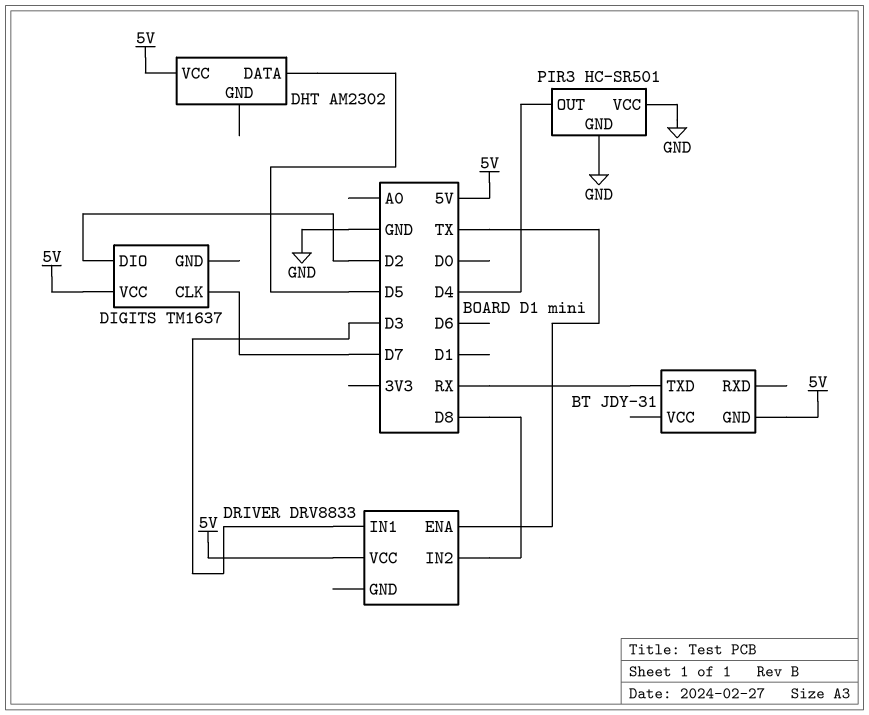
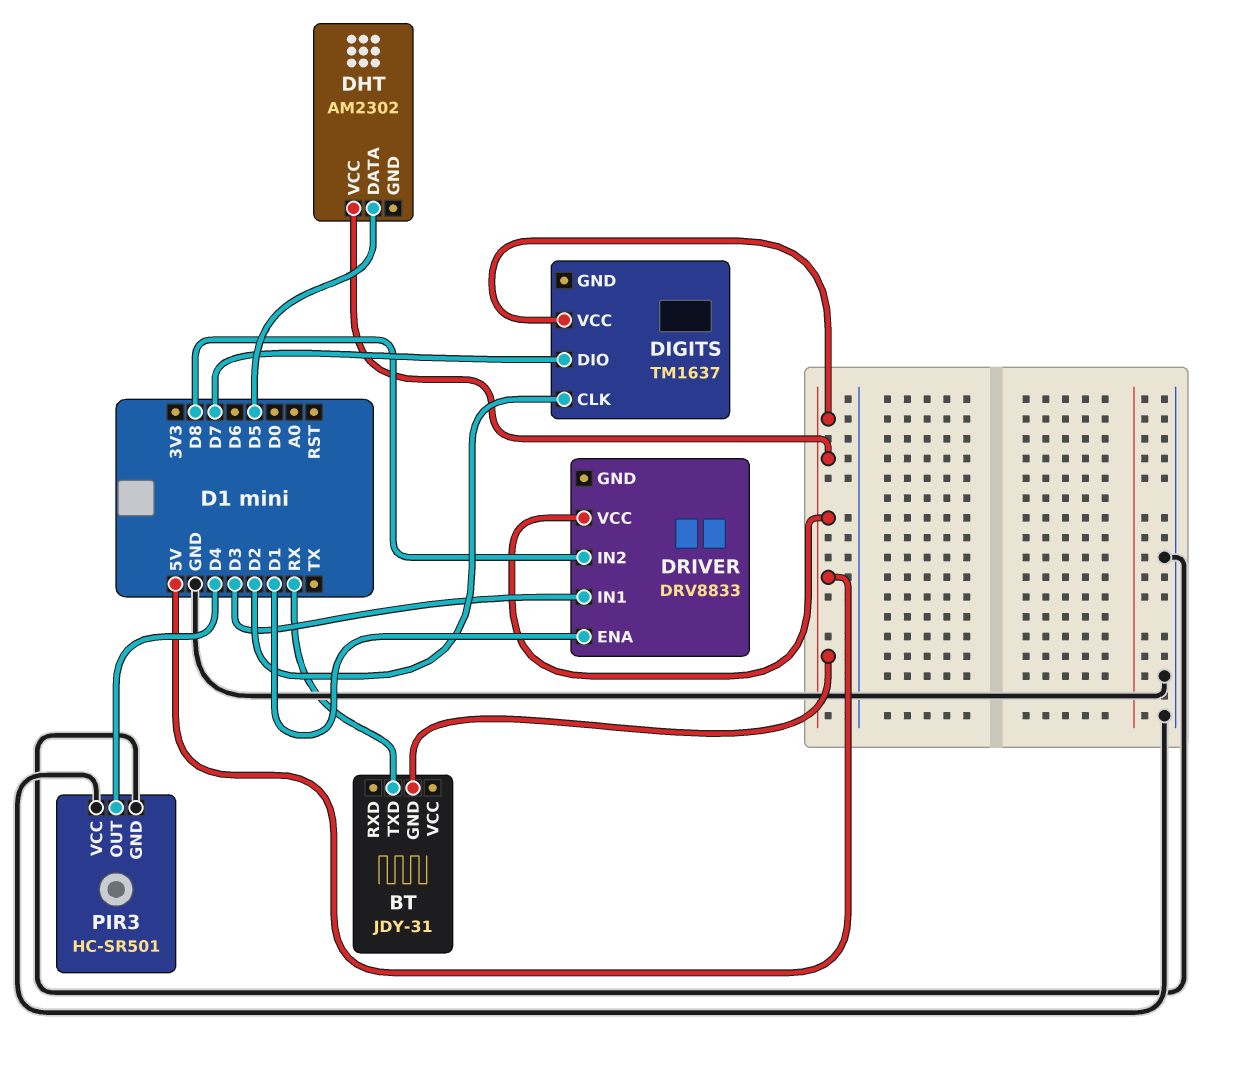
DIGITS pin CLK: D7 -> D2
DIGITS pin DIO: D2 -> D7
DRIVER pin ENA: TX -> D1

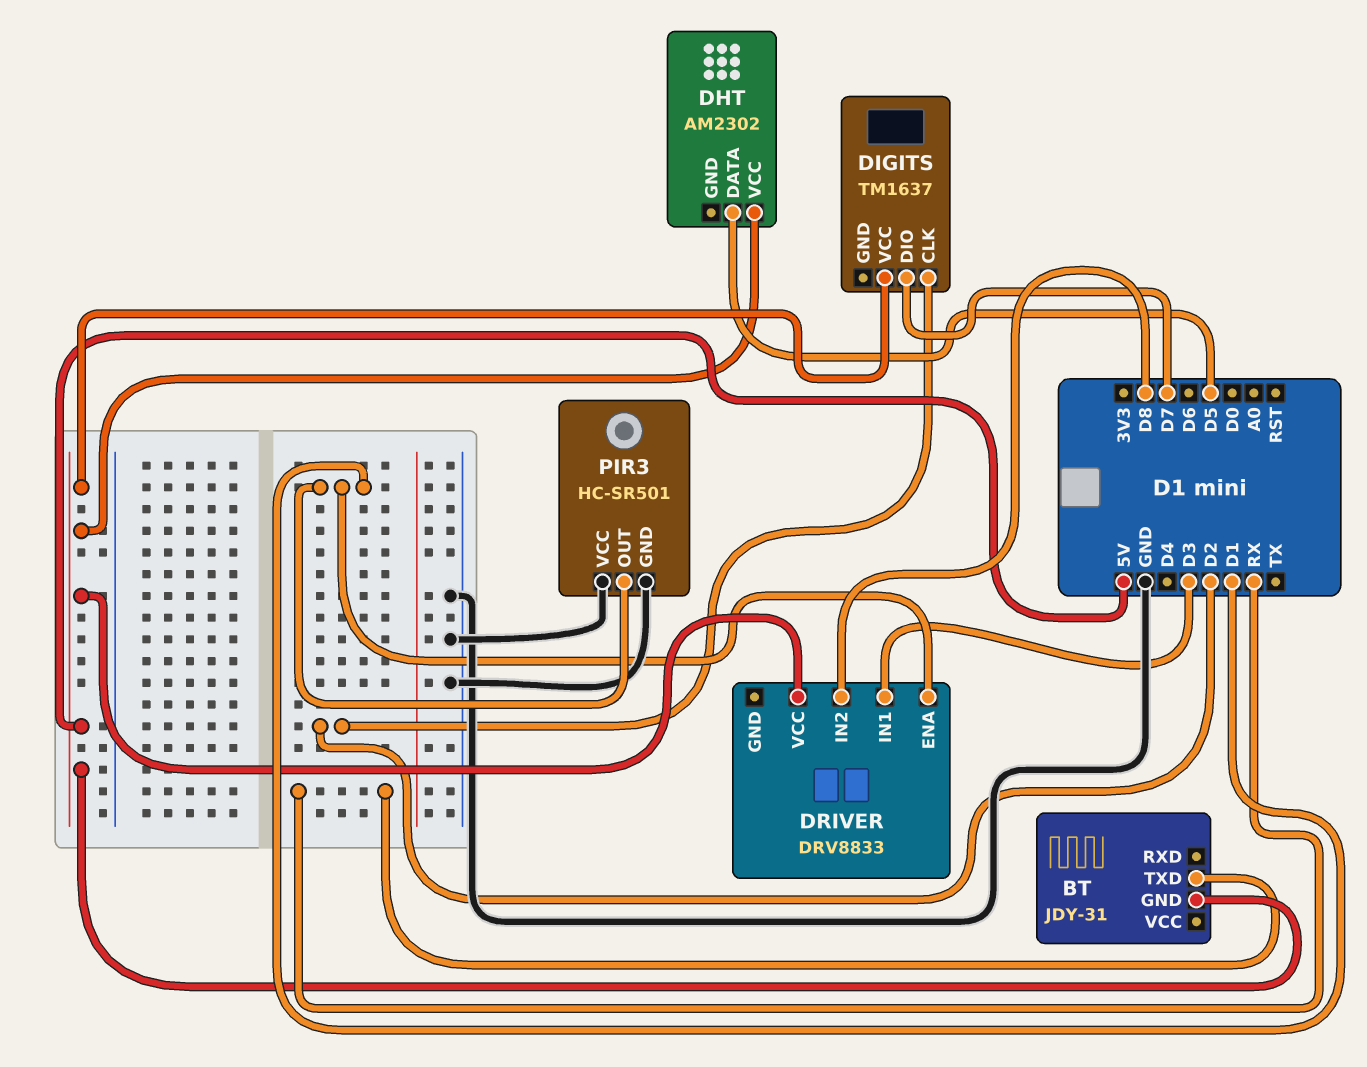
PIR3 pin OUT: D4 -> D1

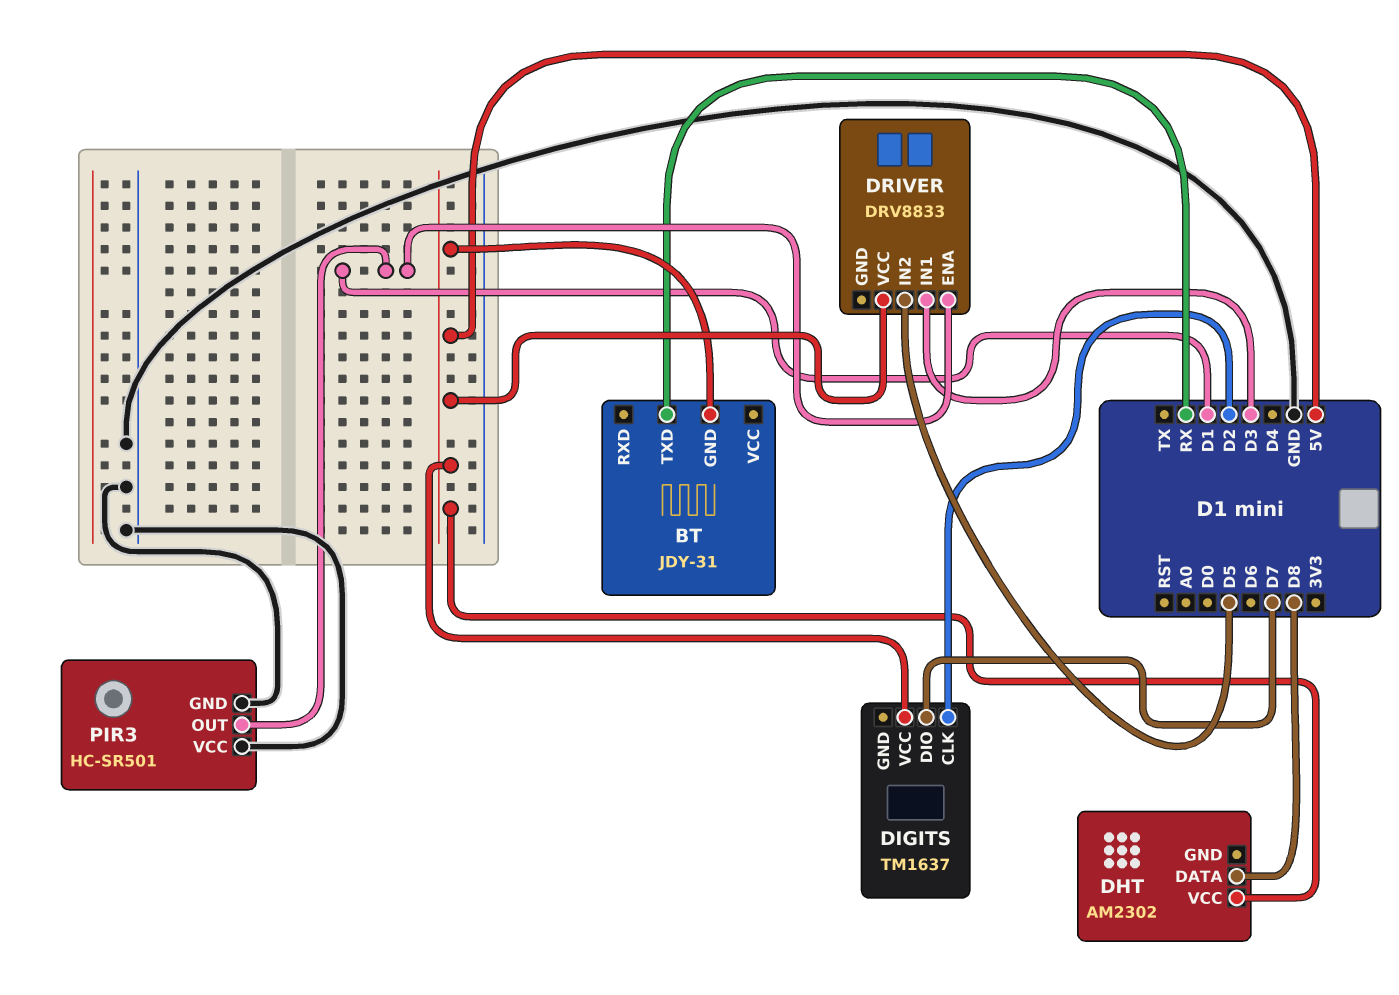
DHT pin DATA: D5 -> D8
DRIVER pin IN2: D8 -> D5

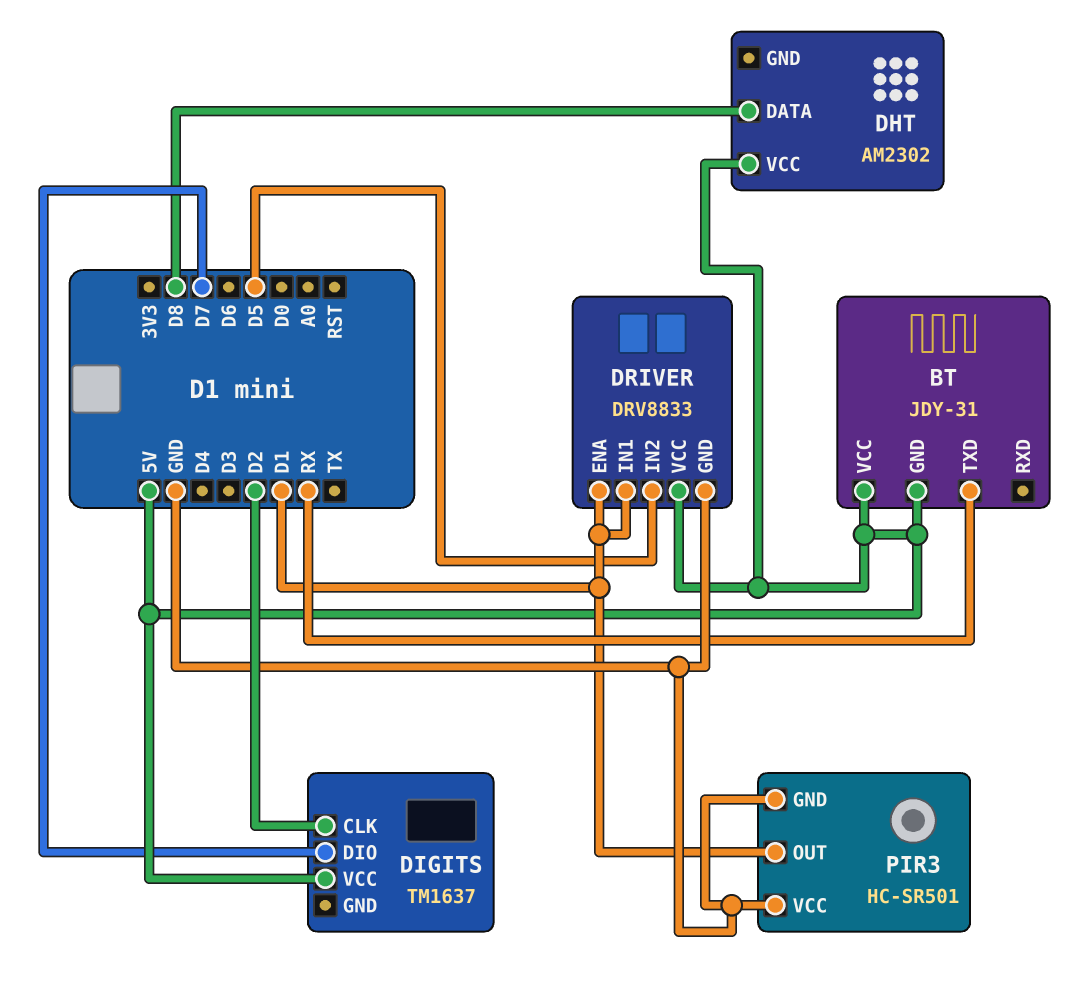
BT pin VCC: none -> 5V
DRIVER pin GND: none -> GND
DRIVER pin IN1: D3 -> D1

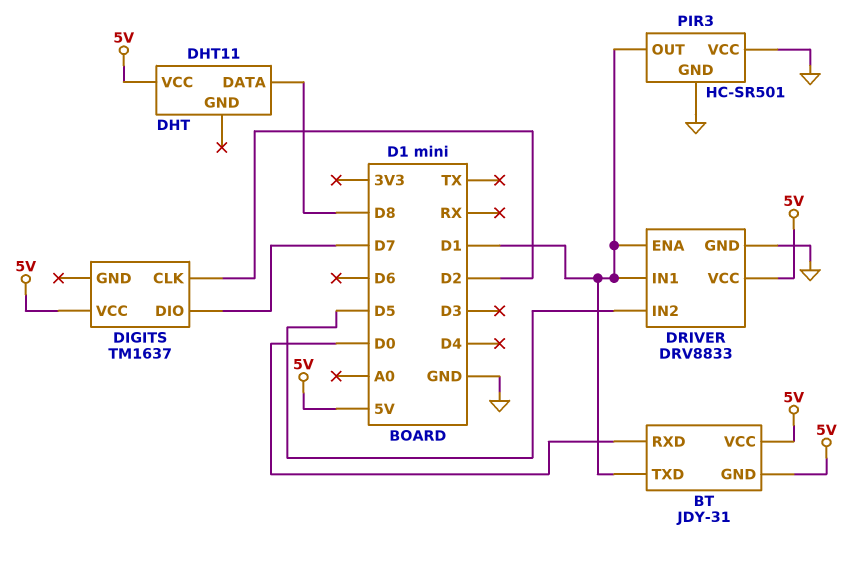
BT pin RXD: none -> D0
BT pin TXD: RX -> D1
DHT: AM2302 -> DHT11

